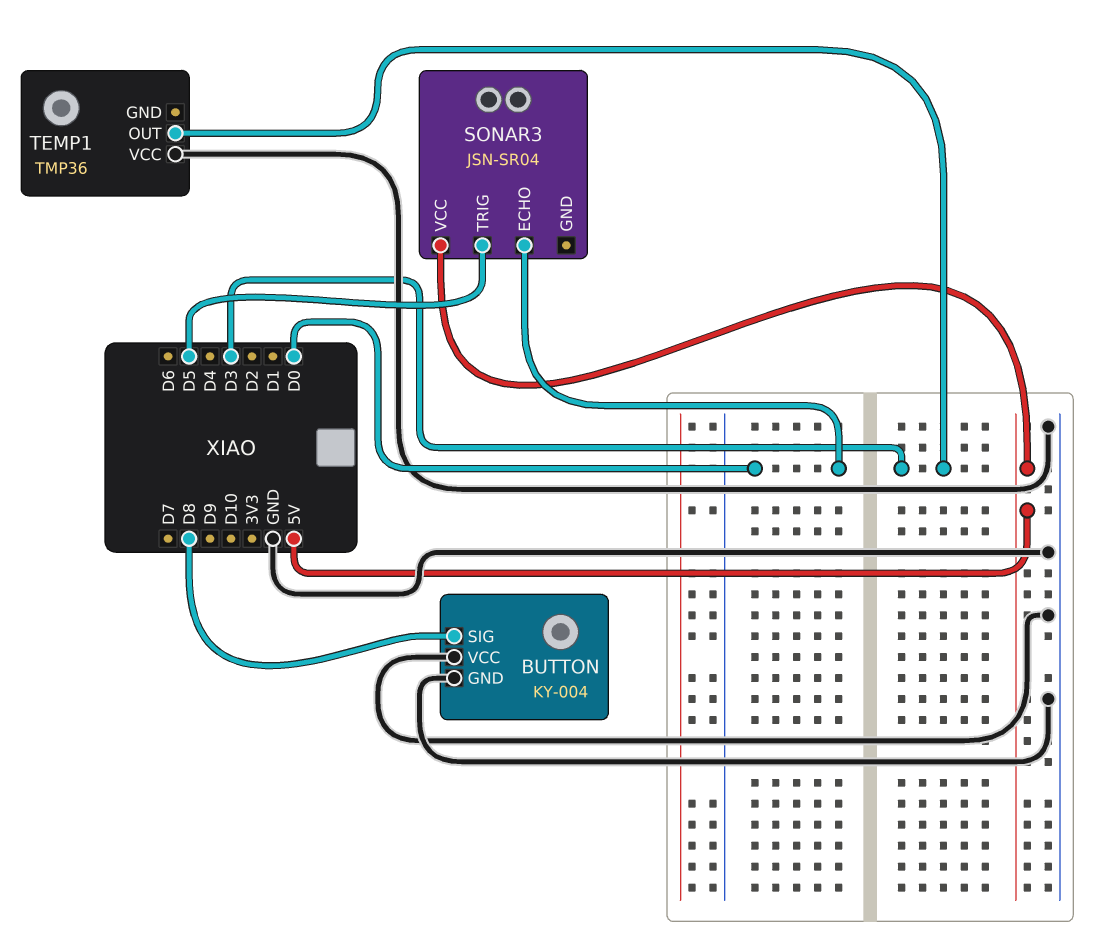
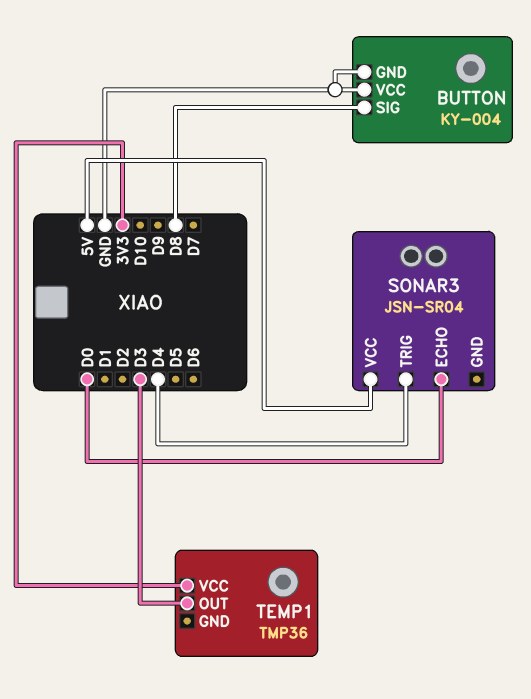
SONAR3 pin TRIG: D5 -> D4
TEMP1 pin VCC: GND -> 3V3

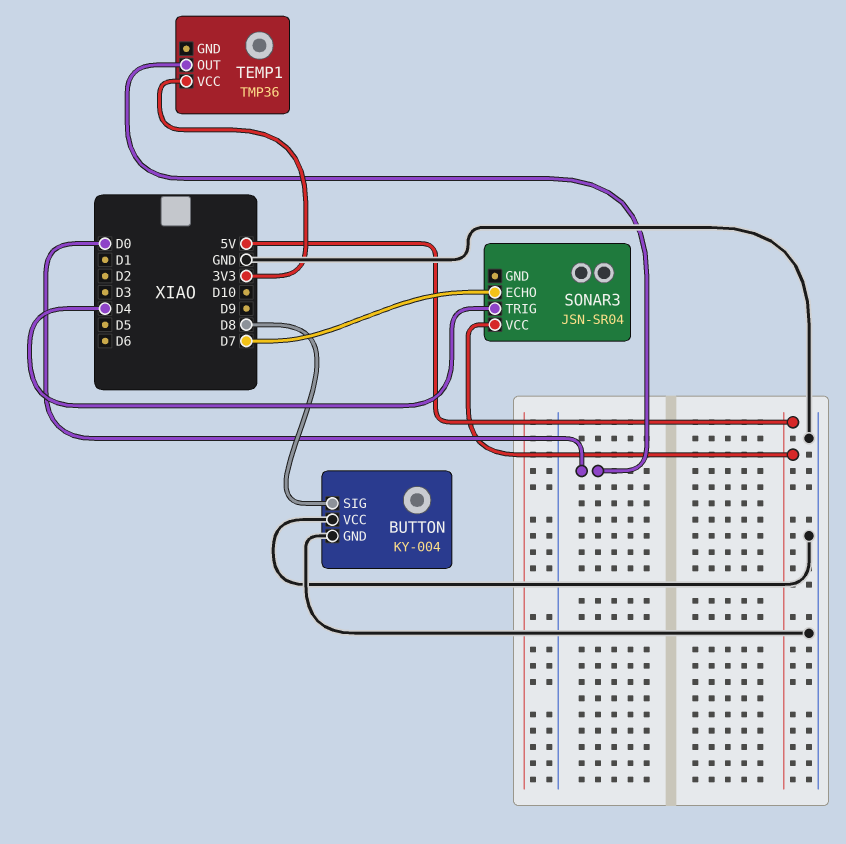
SONAR3 pin ECHO: D0 -> D7
TEMP1 pin OUT: D3 -> D0

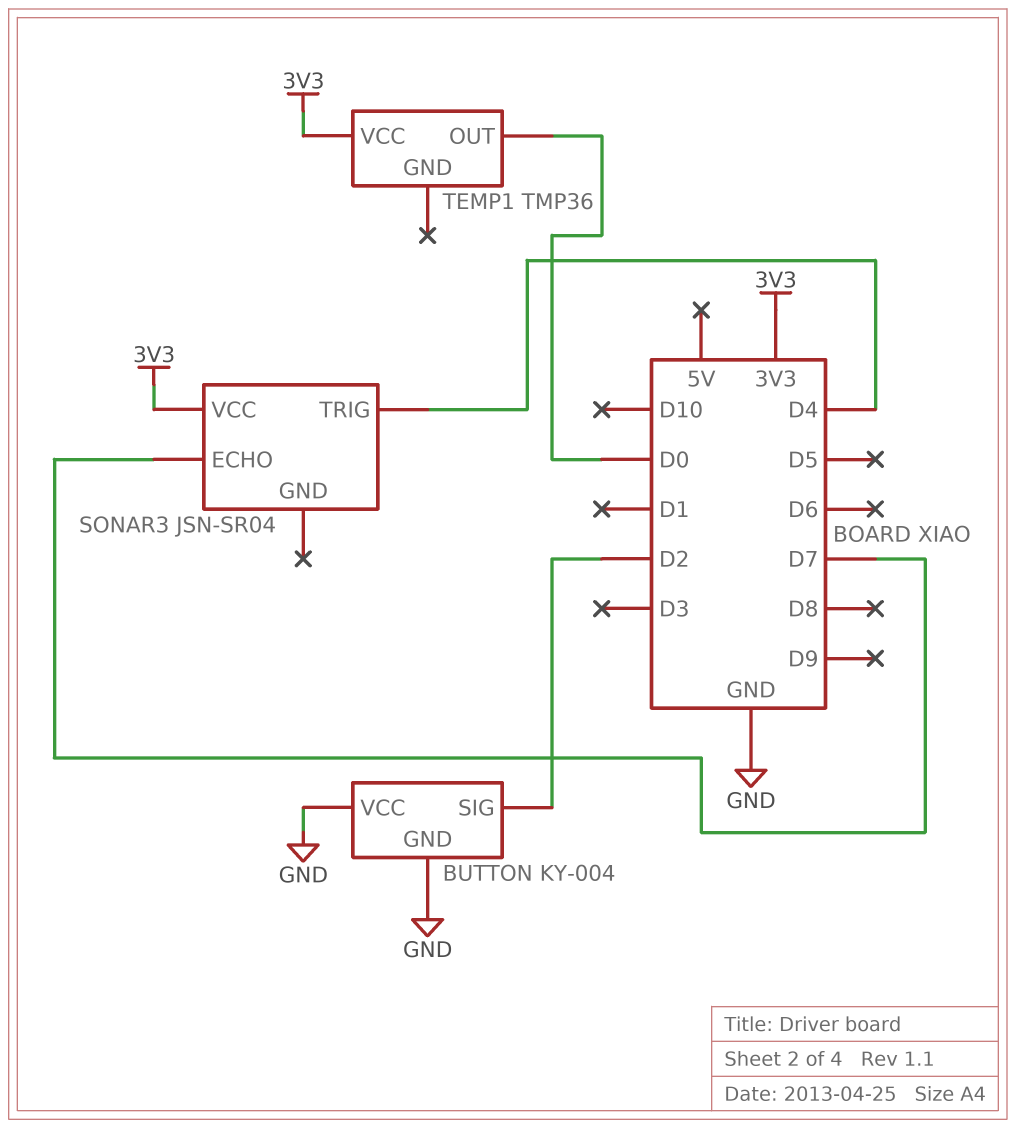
BUTTON pin SIG: D8 -> D2
SONAR3 pin VCC: 5V -> 3V3

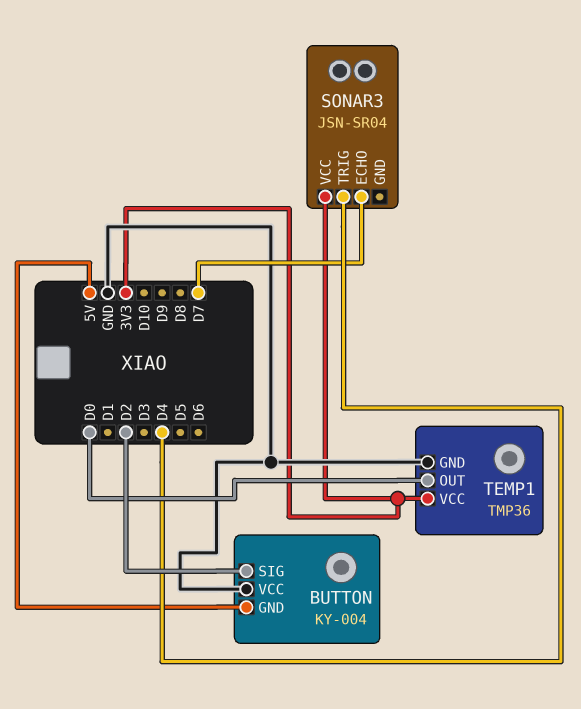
BUTTON pin GND: GND -> 5V
TEMP1 pin GND: none -> GND

